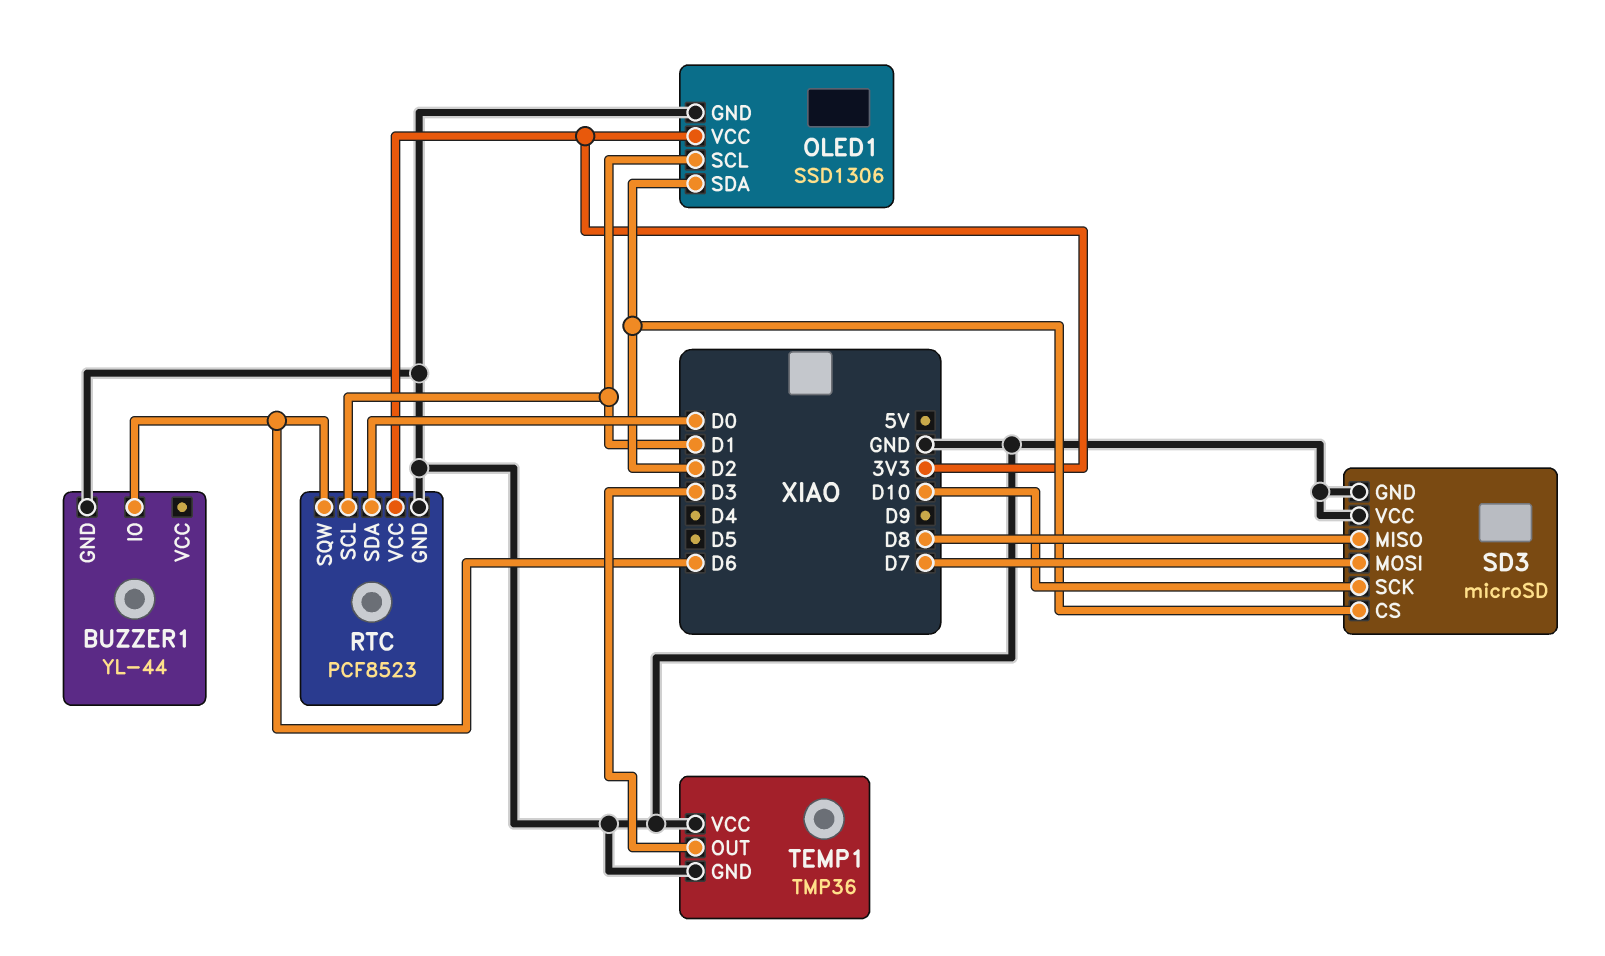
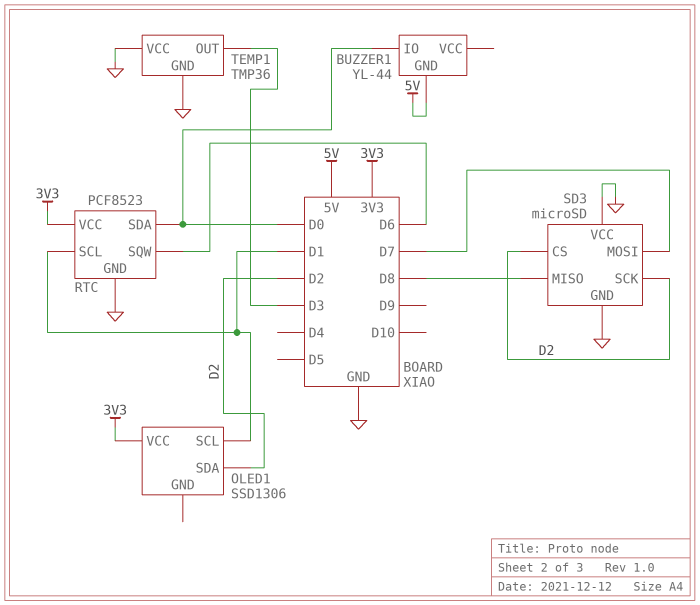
BUZZER1 pin GND: GND -> 5V
BUZZER1 pin IO: D6 -> D0
OLED1 pin GND: GND -> none
SD3 pin SCK: D10 -> D2

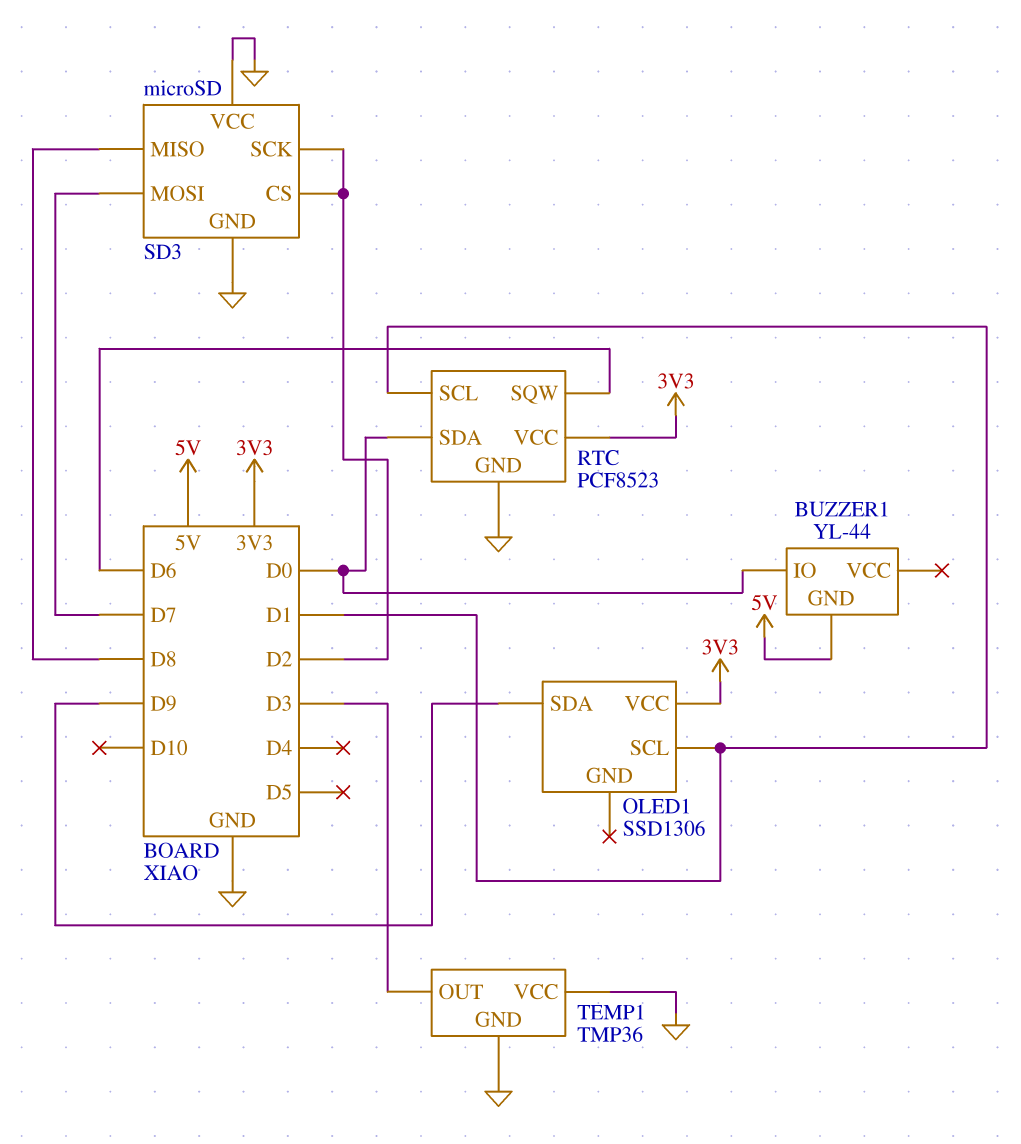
OLED1 pin SDA: D2 -> D9

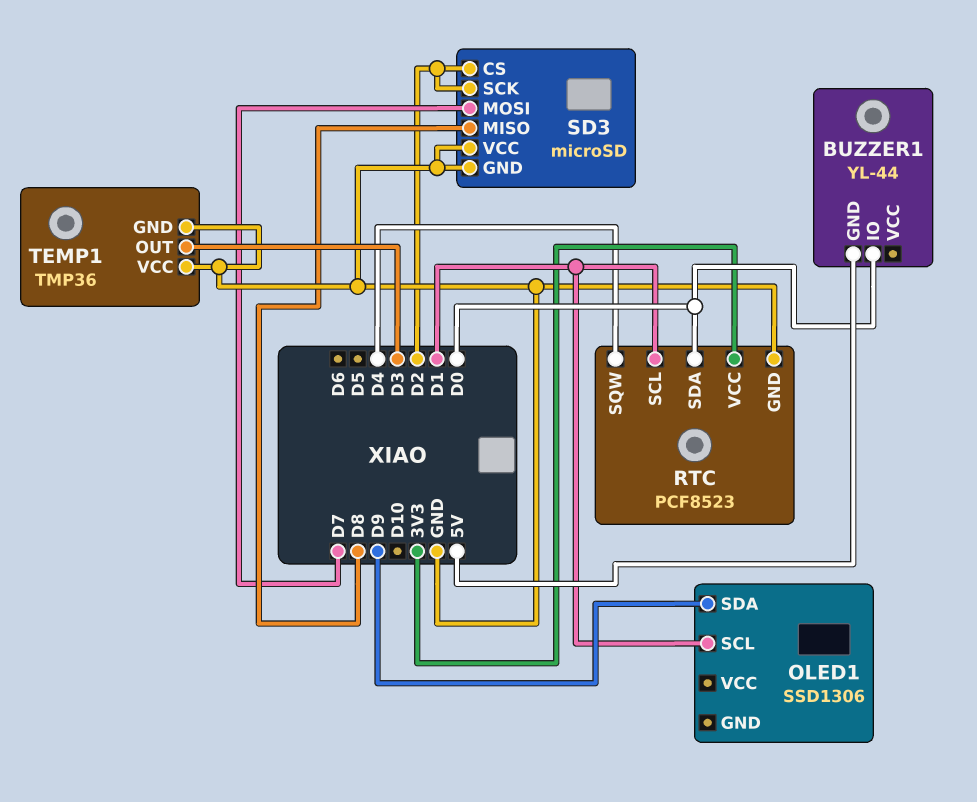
OLED1 pin VCC: 3V3 -> none
RTC pin SQW: D6 -> D4

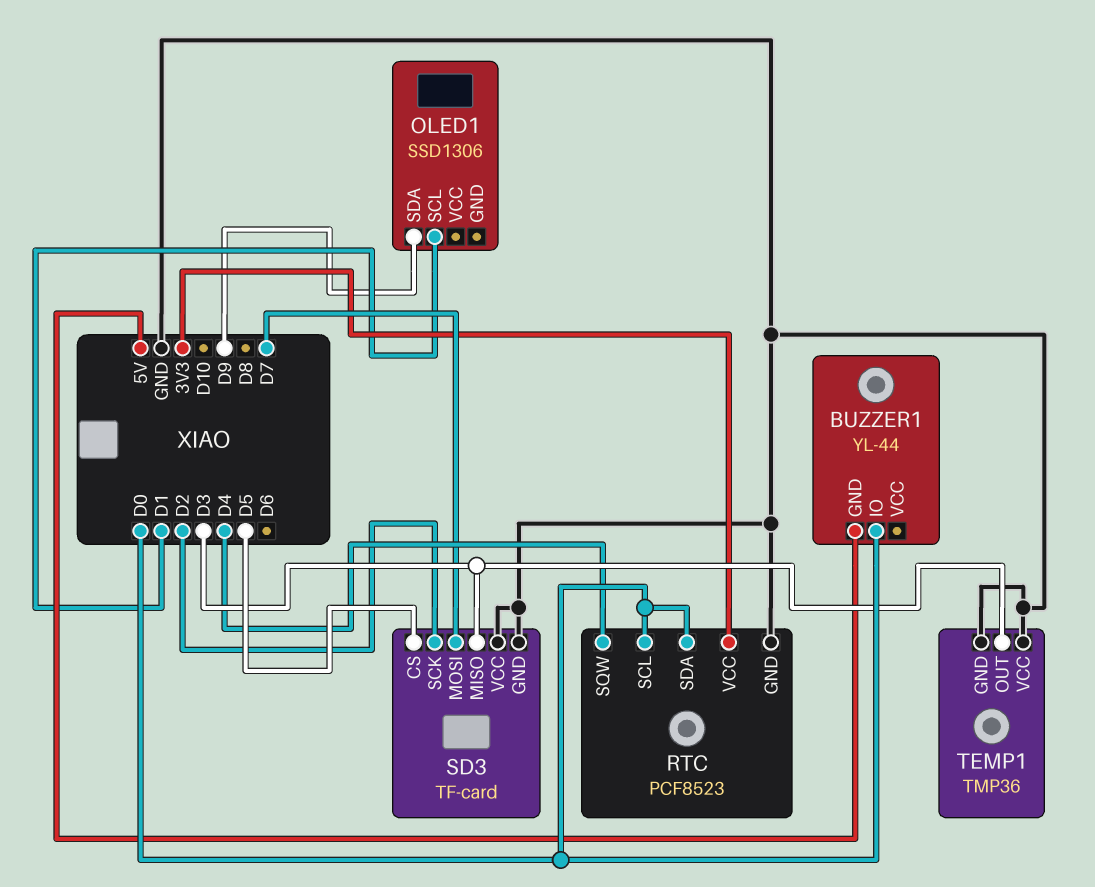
RTC pin SCL: D1 -> D0
SD3: microSD -> TF-card
SD3 pin CS: D2 -> D5
SD3 pin MISO: D8 -> D3

